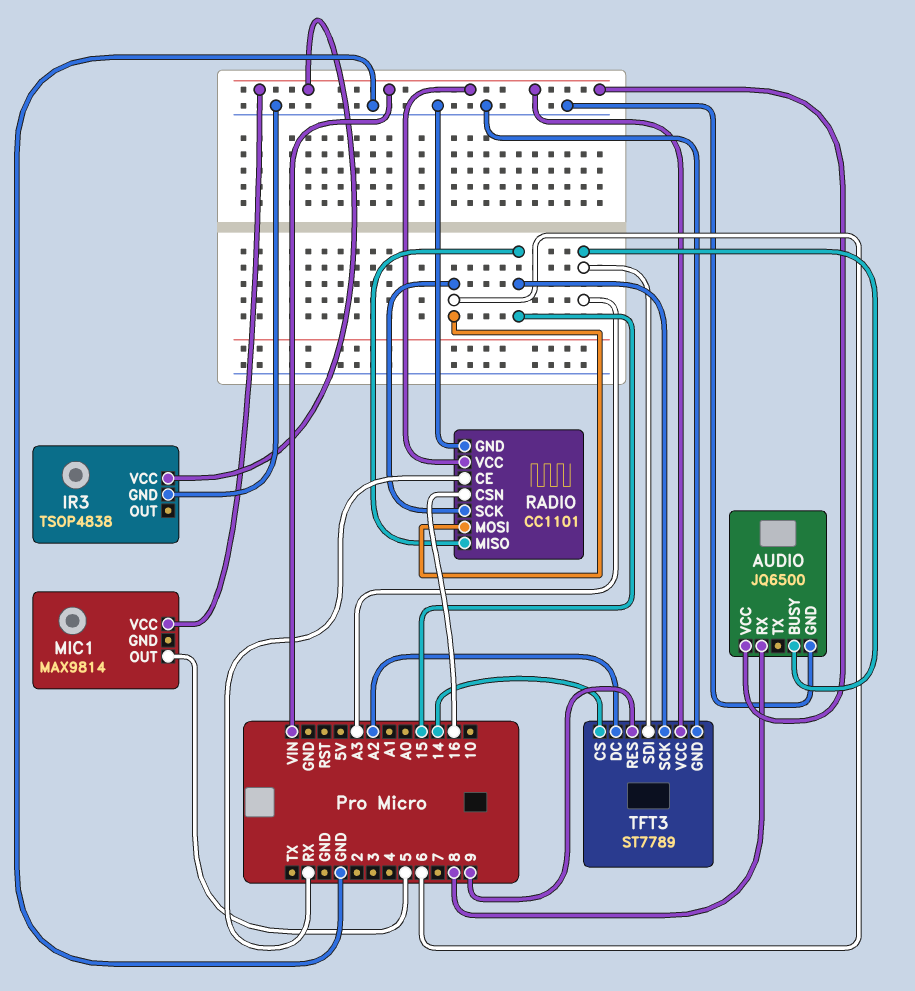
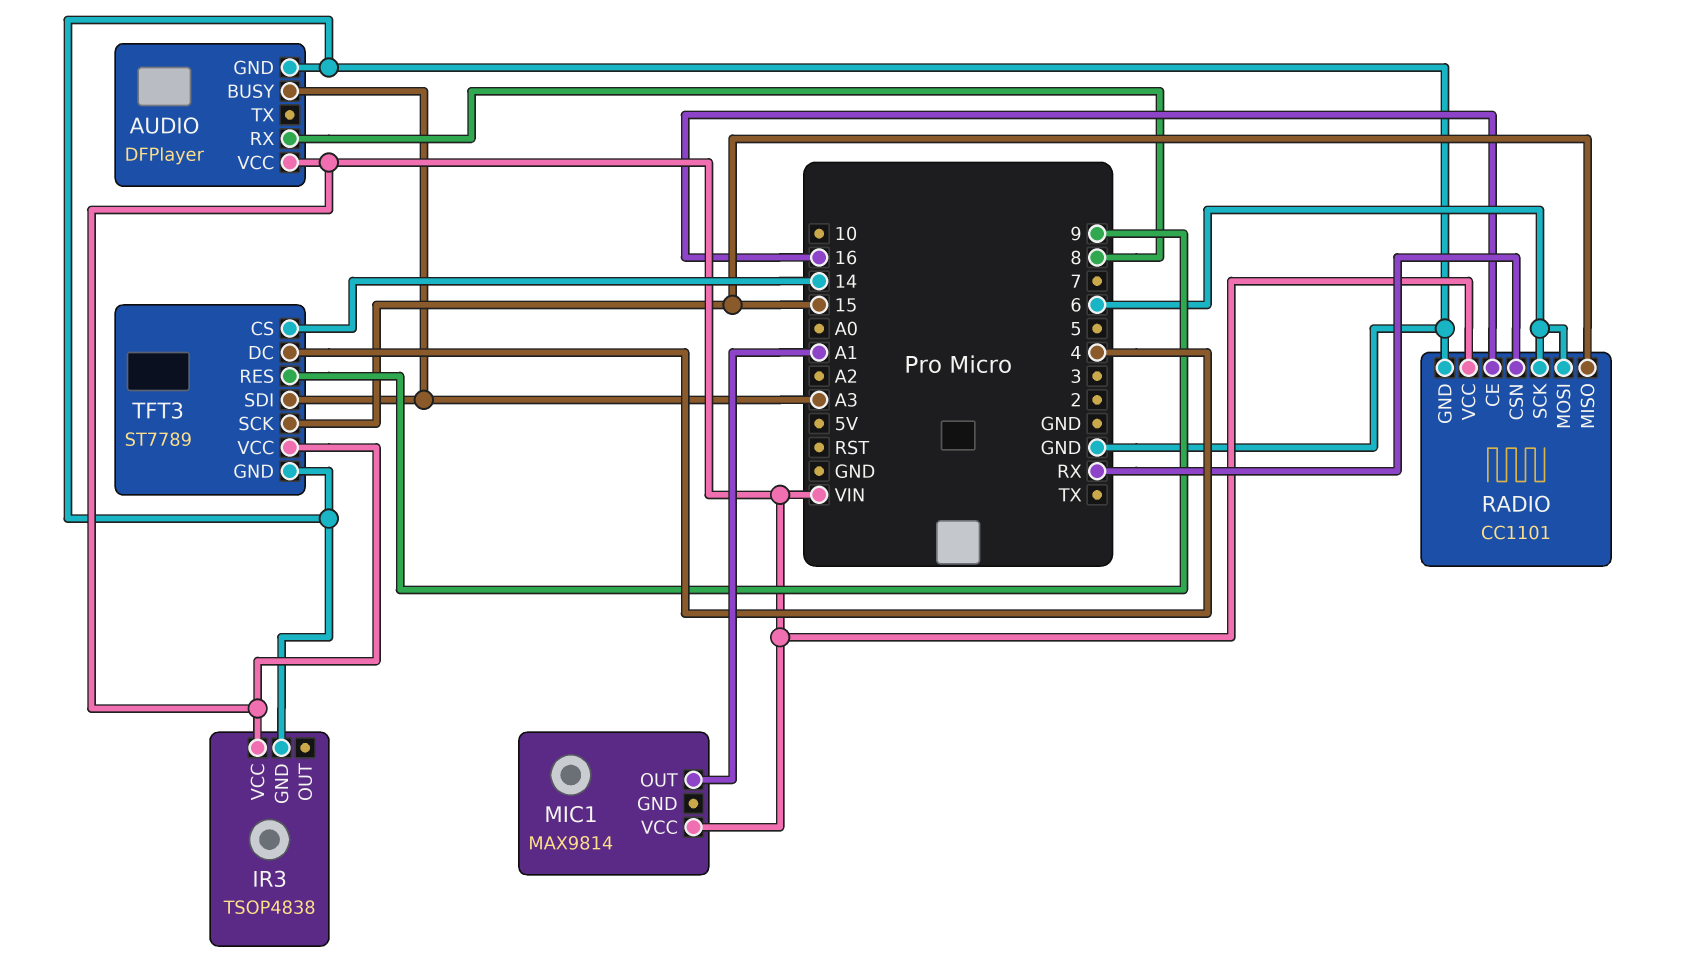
AUDIO: JQ6500 -> DFPlayer
MIC1 pin OUT: 5 -> A1
RADIO pin CE: RX -> 16
RADIO pin CSN: 16 -> RX
TFT3 pin DC: A2 -> 4

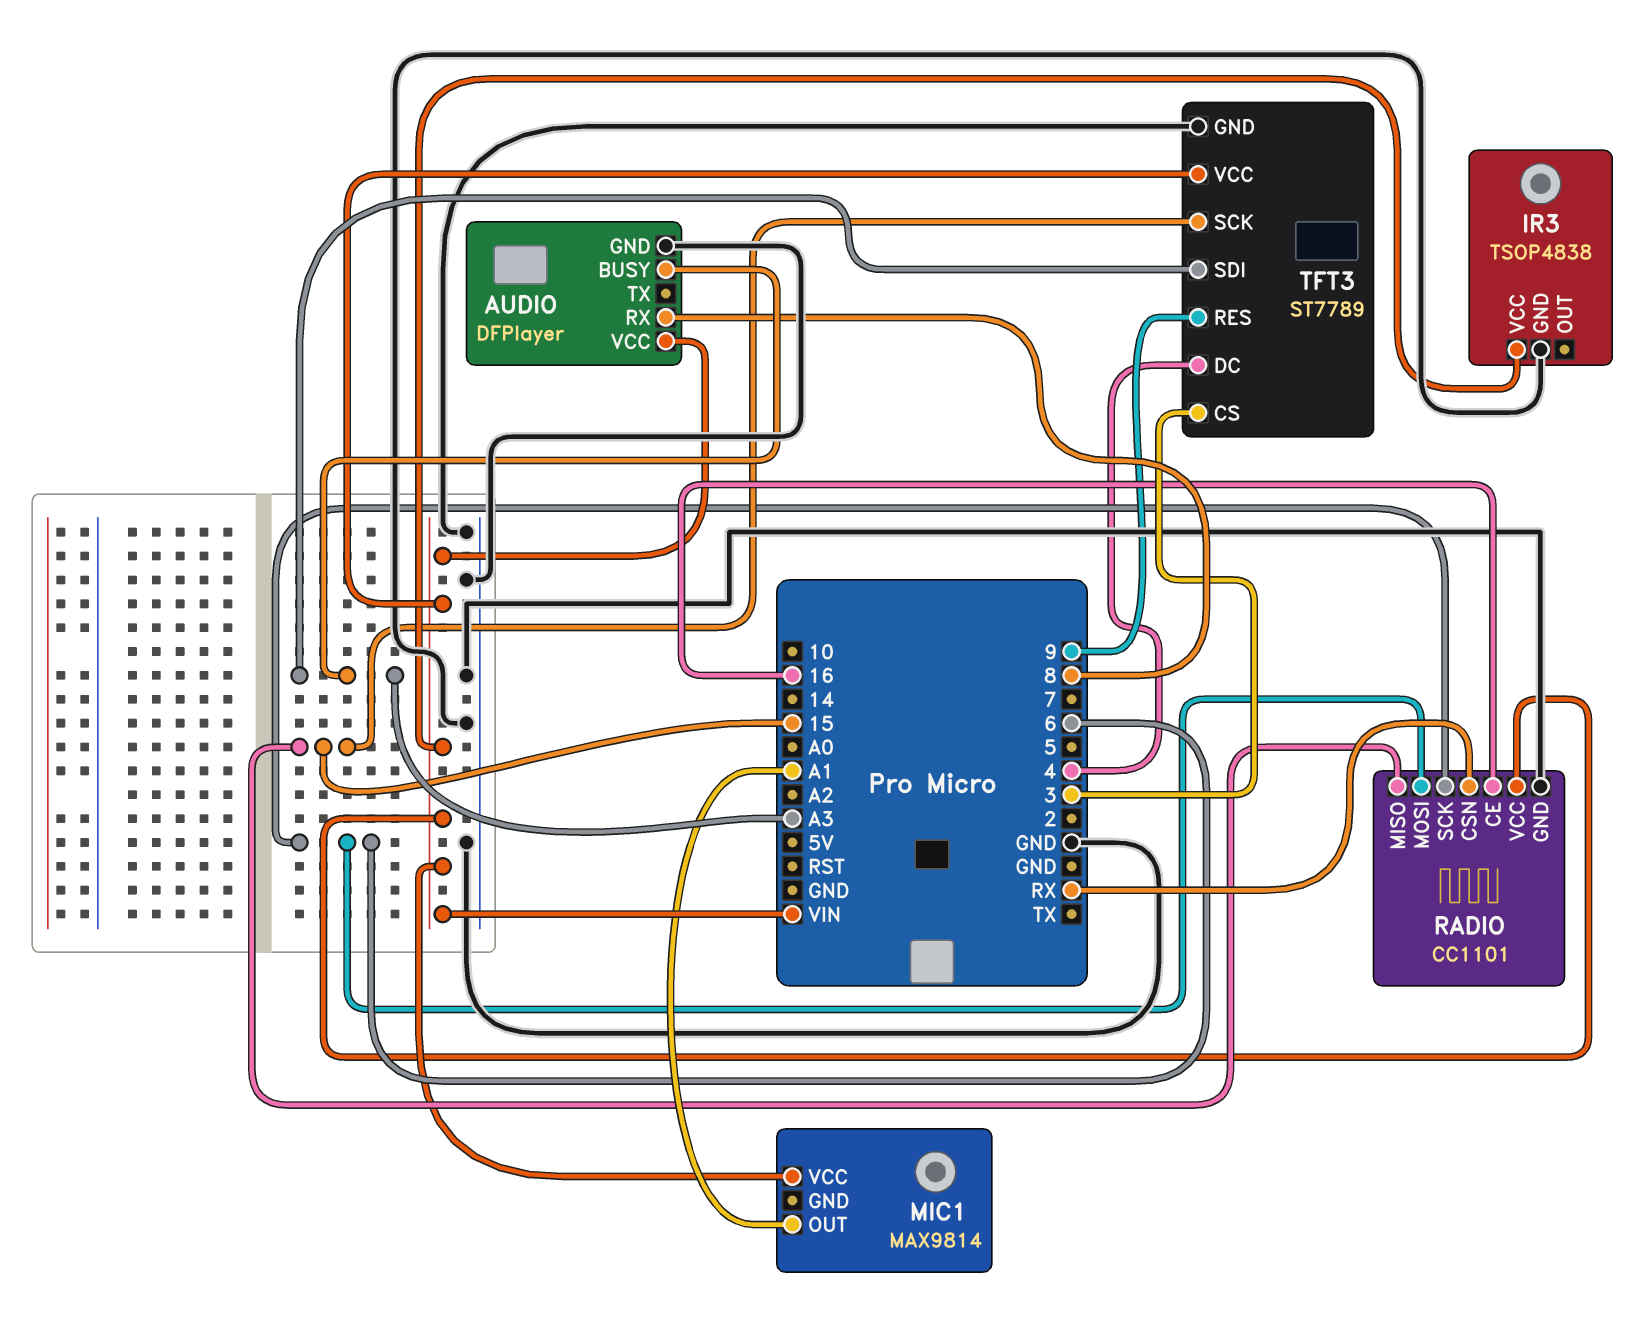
TFT3 pin CS: 14 -> 3

